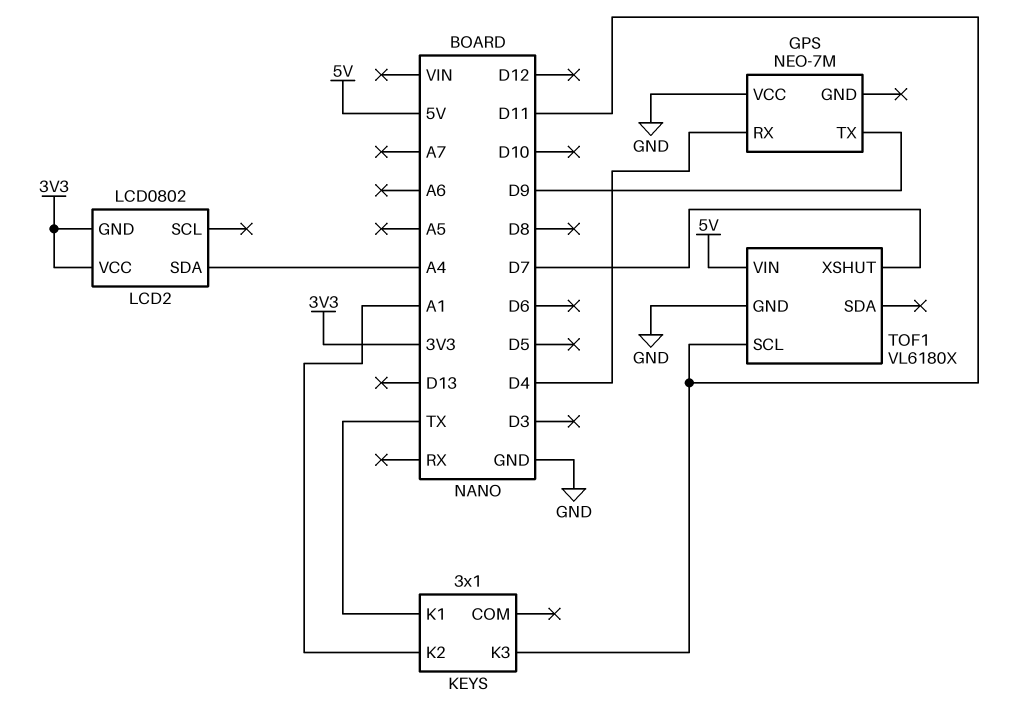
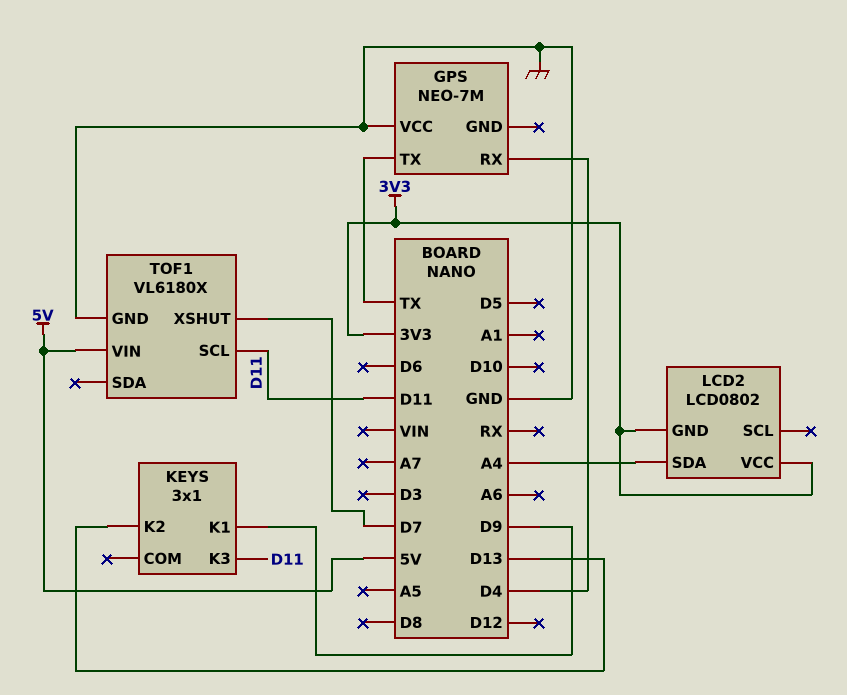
GPS pin TX: D9 -> TX
KEYS pin K1: TX -> D9
KEYS pin K2: A1 -> D13

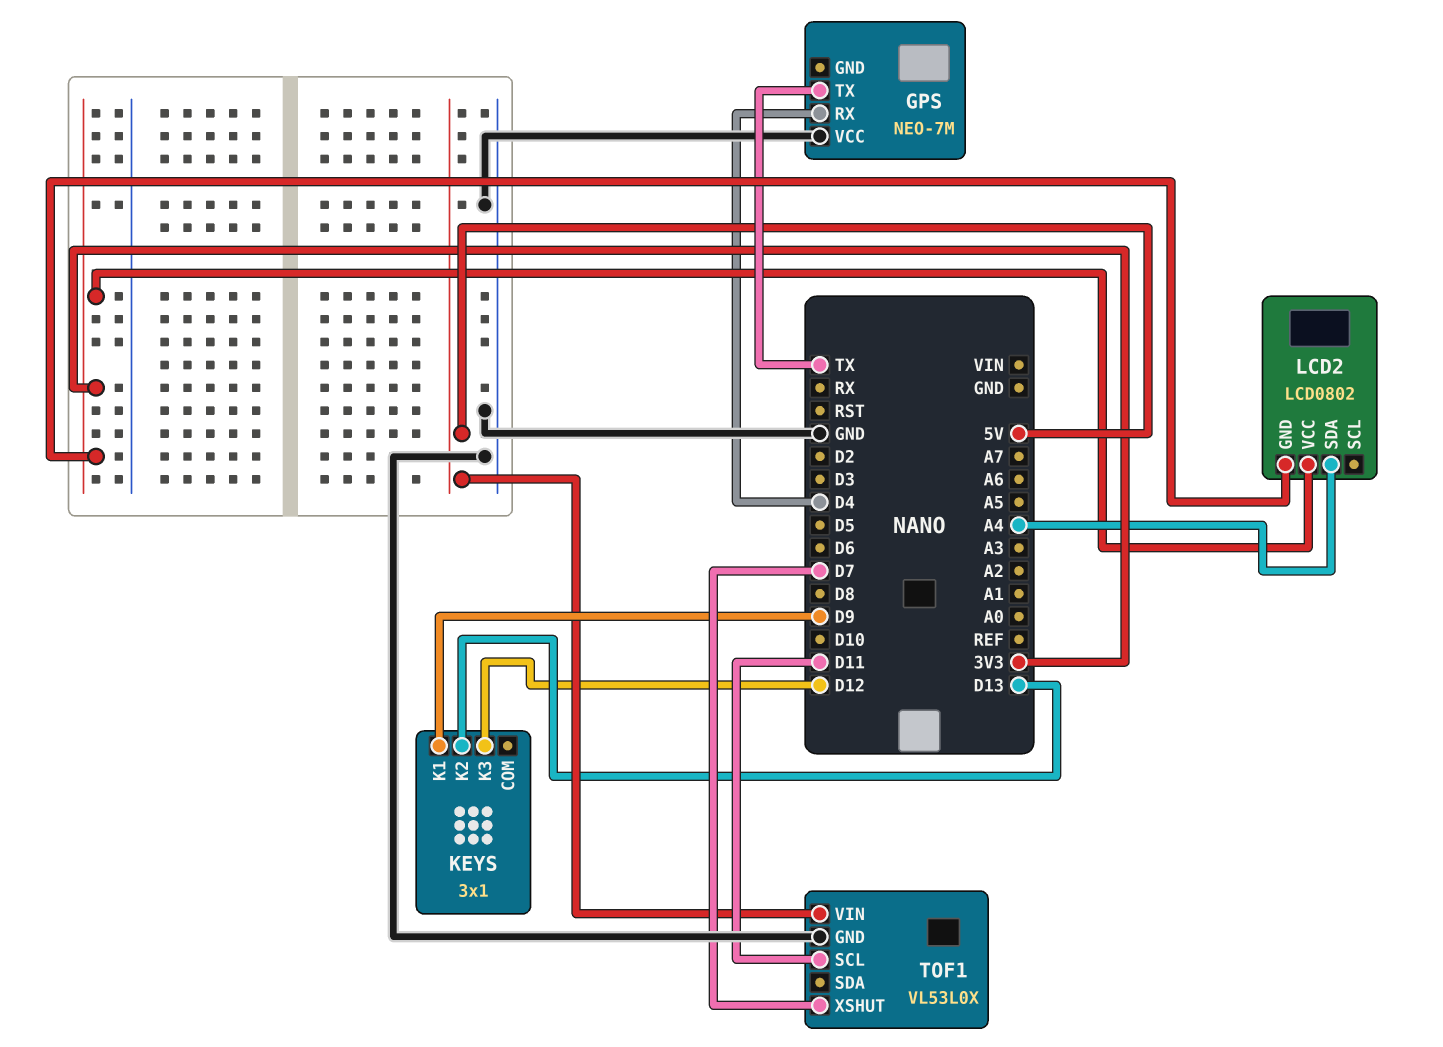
KEYS pin K3: D11 -> D12
TOF1: VL6180X -> VL53L0X

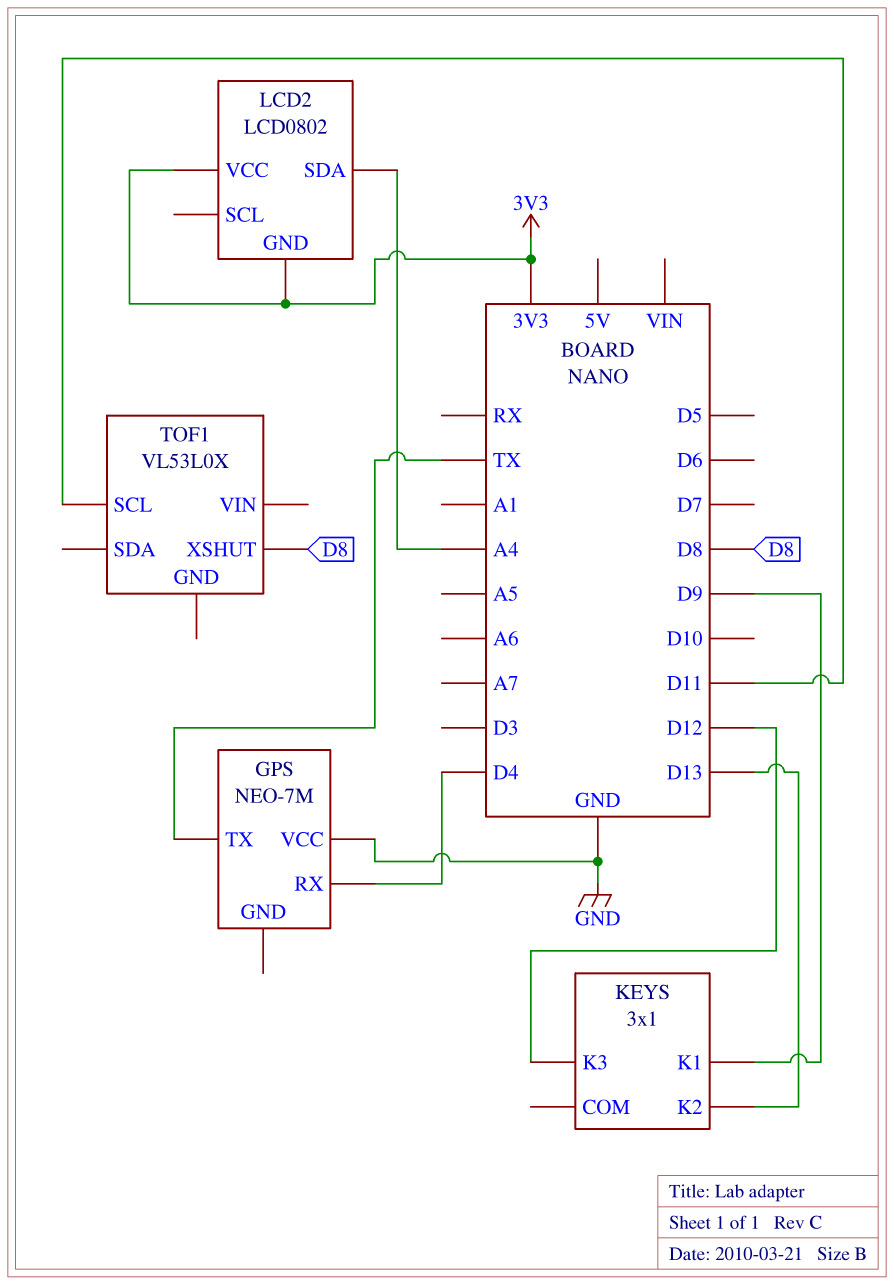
TOF1 pin GND: GND -> none
TOF1 pin VIN: 5V -> none
TOF1 pin XSHUT: D7 -> D8

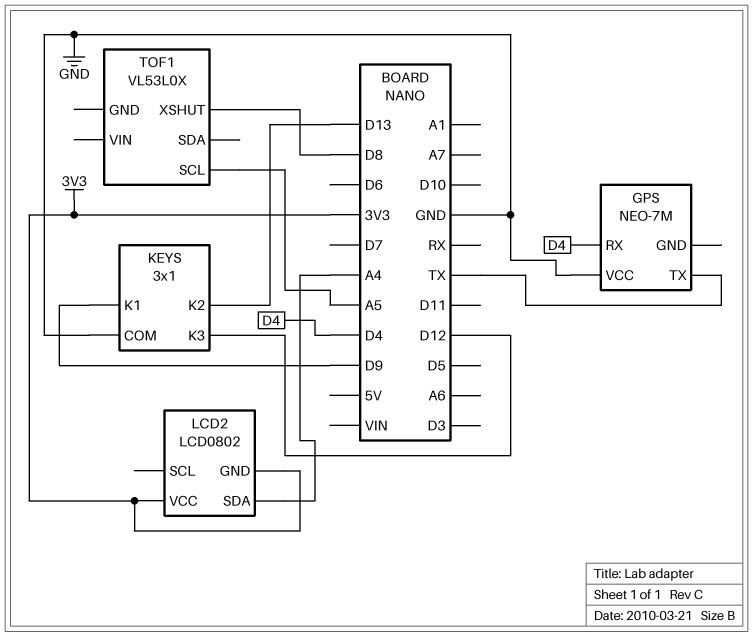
KEYS pin COM: none -> GND
TOF1 pin SCL: D11 -> A5

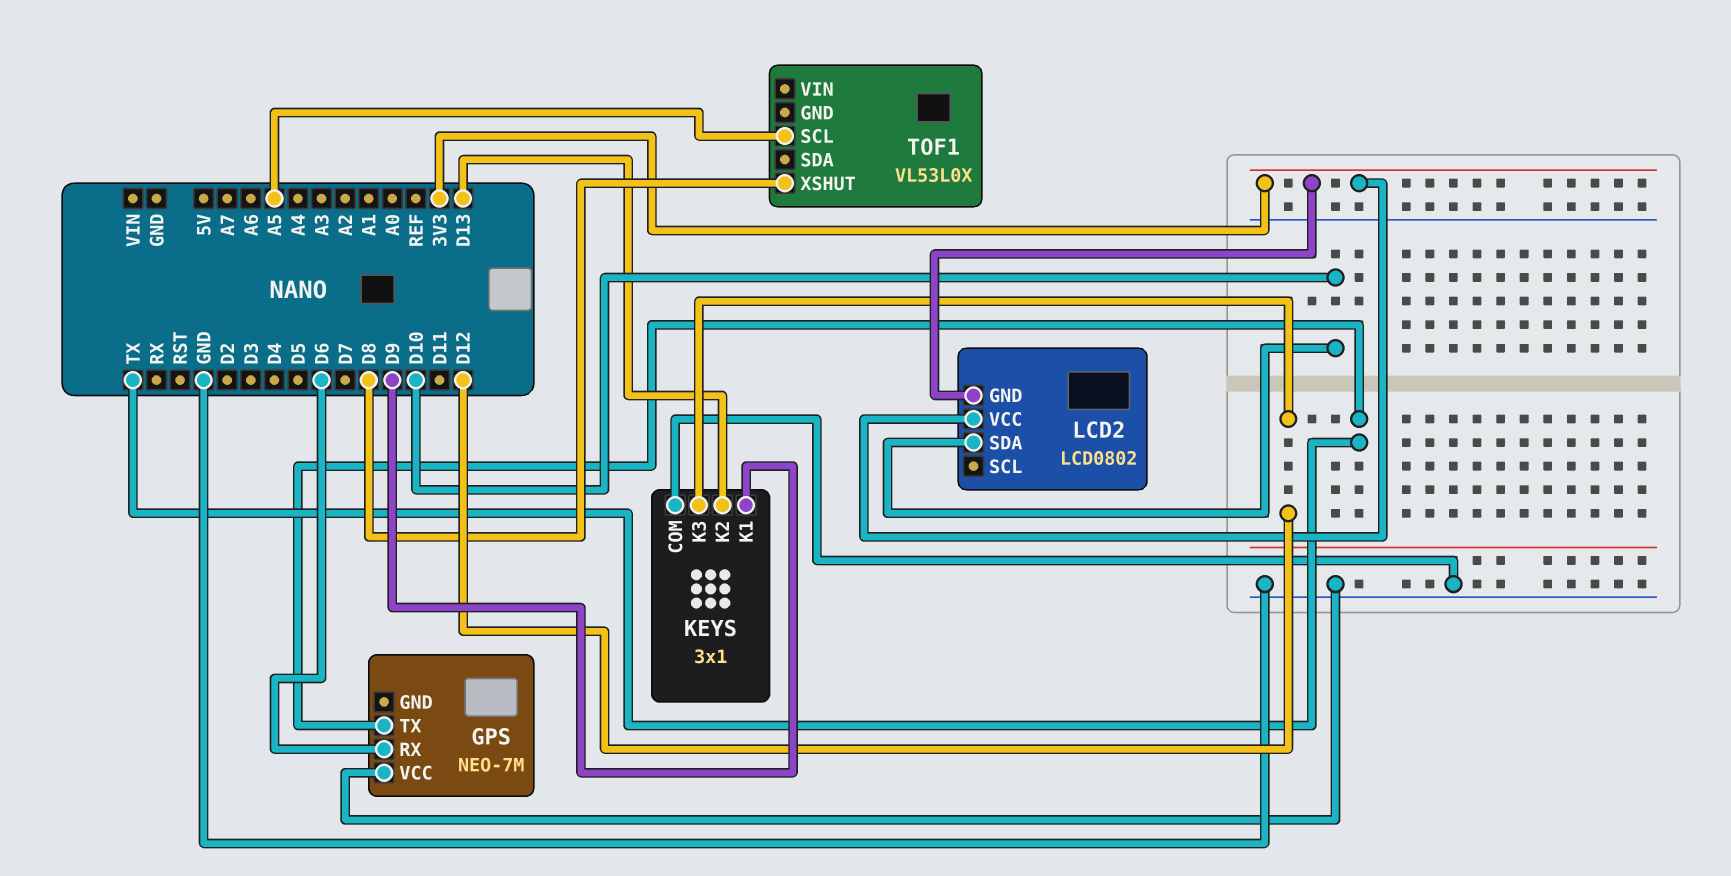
GPS pin RX: D4 -> D6
LCD2 pin SDA: A4 -> D10

